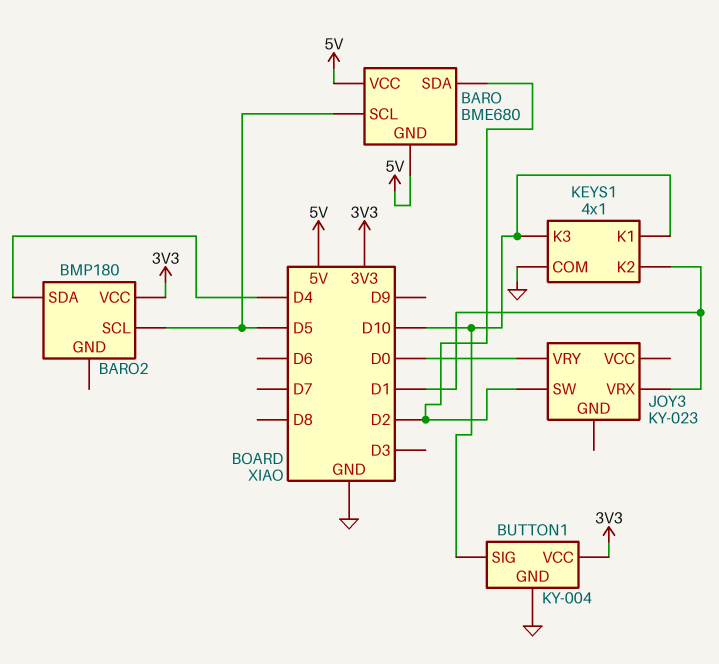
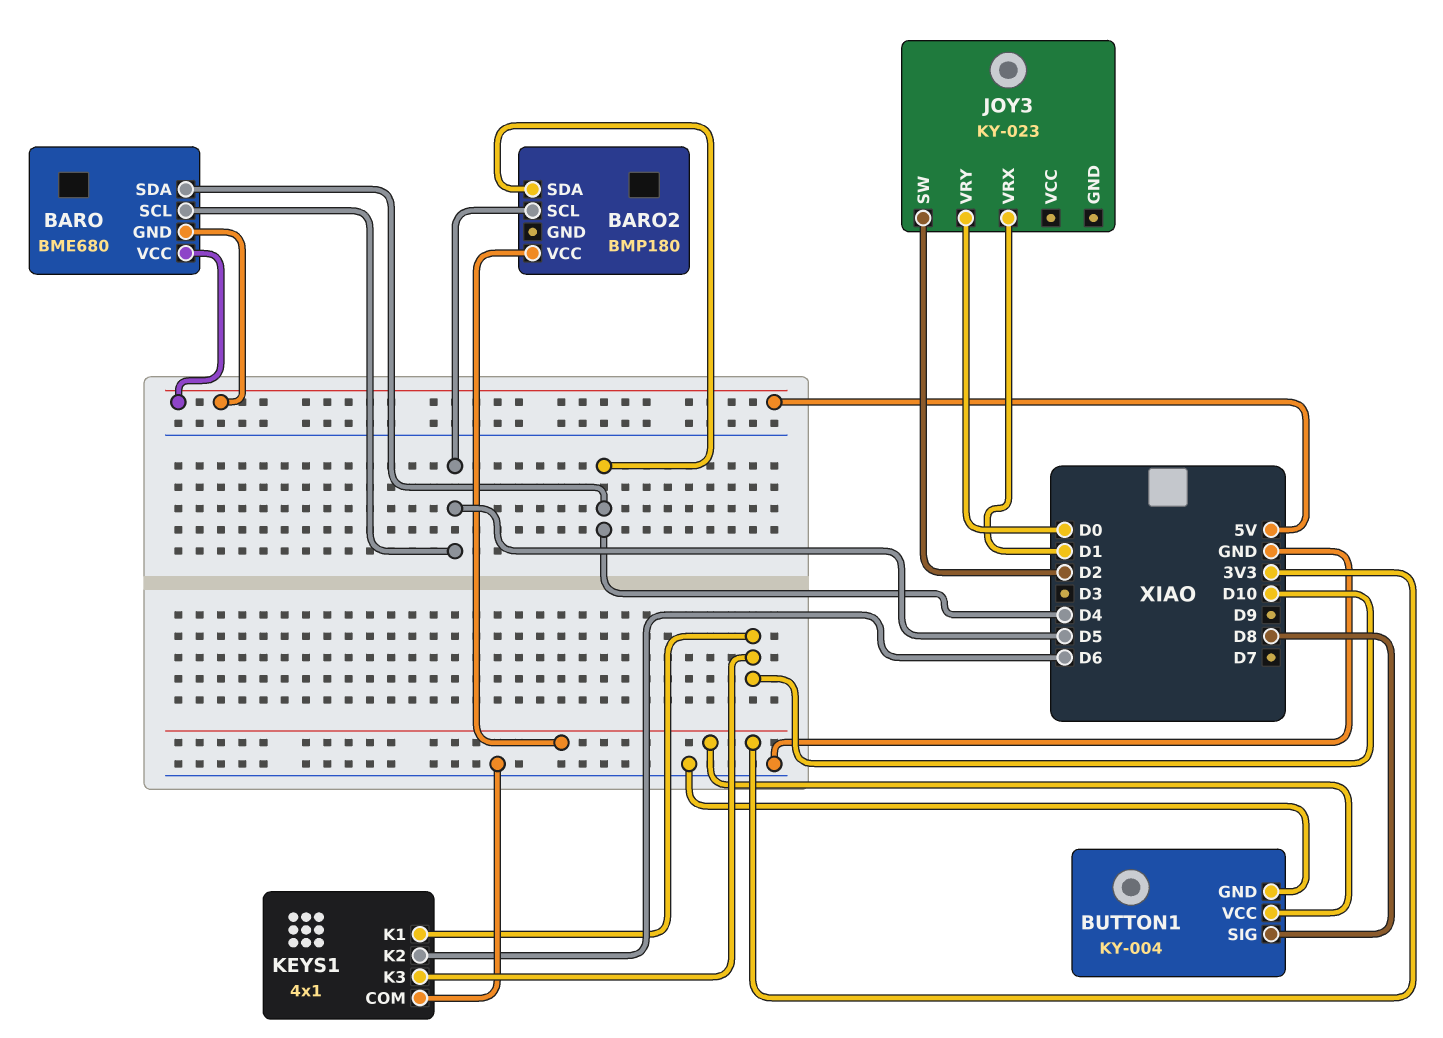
BARO pin SDA: D2 -> D4
BUTTON1 pin SIG: D10 -> D8
KEYS1 pin K2: D1 -> D6

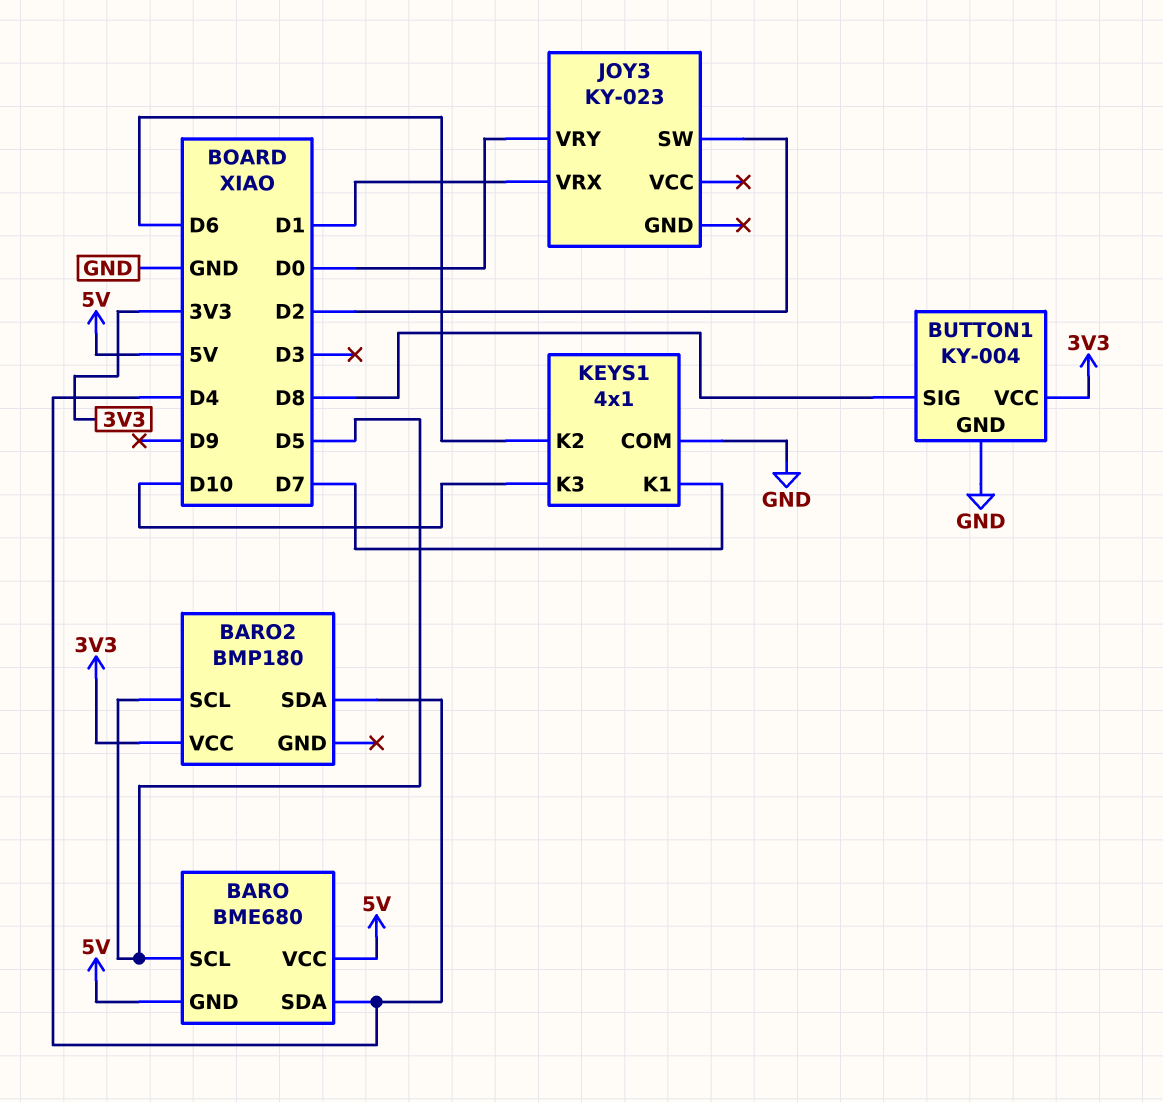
KEYS1 pin K1: D10 -> D7

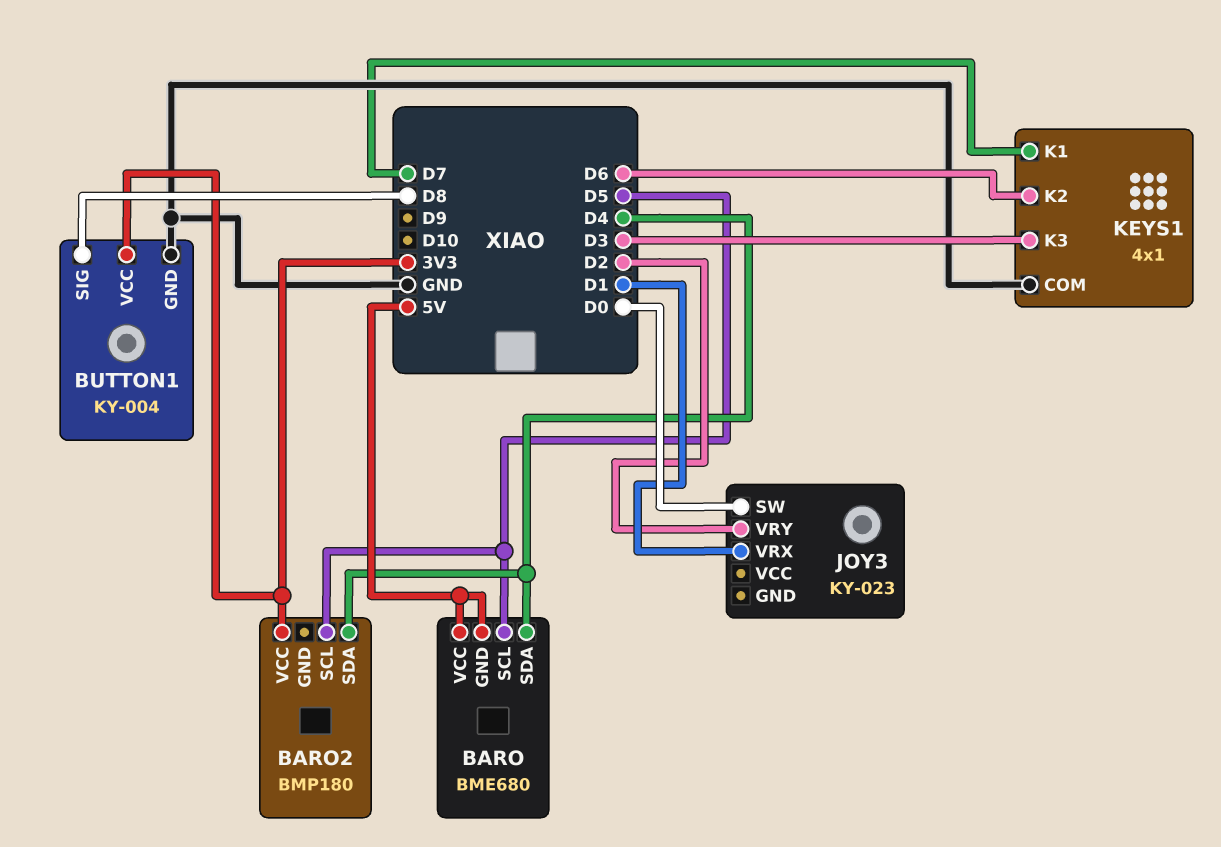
JOY3 pin SW: D2 -> D0
JOY3 pin VRY: D0 -> D2
KEYS1 pin K3: D10 -> D3

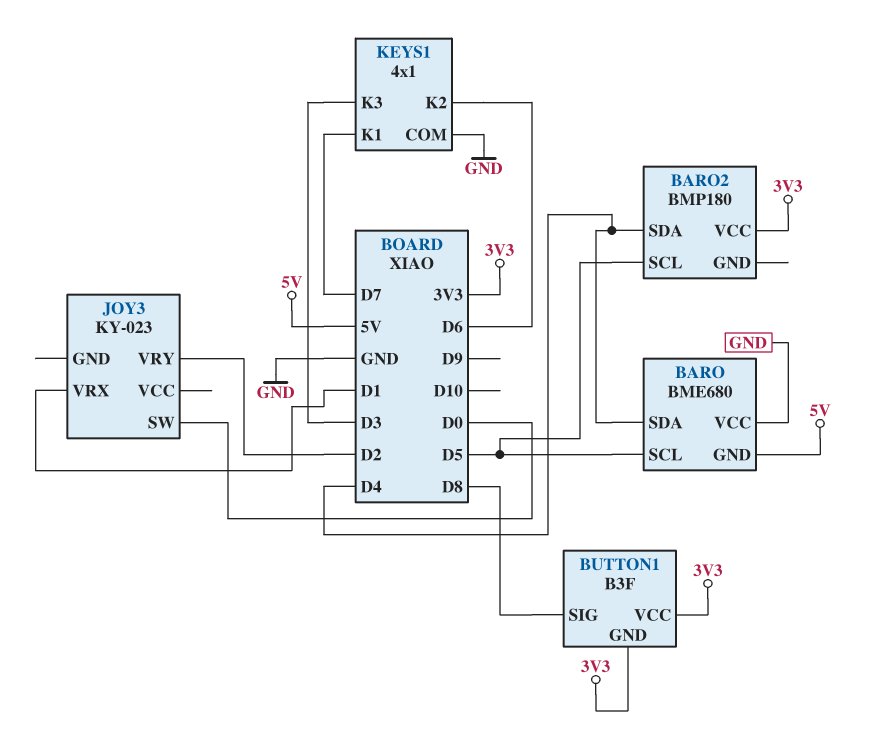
BARO pin VCC: 5V -> GND
BUTTON1: KY-004 -> B3F
BUTTON1 pin GND: GND -> 3V3

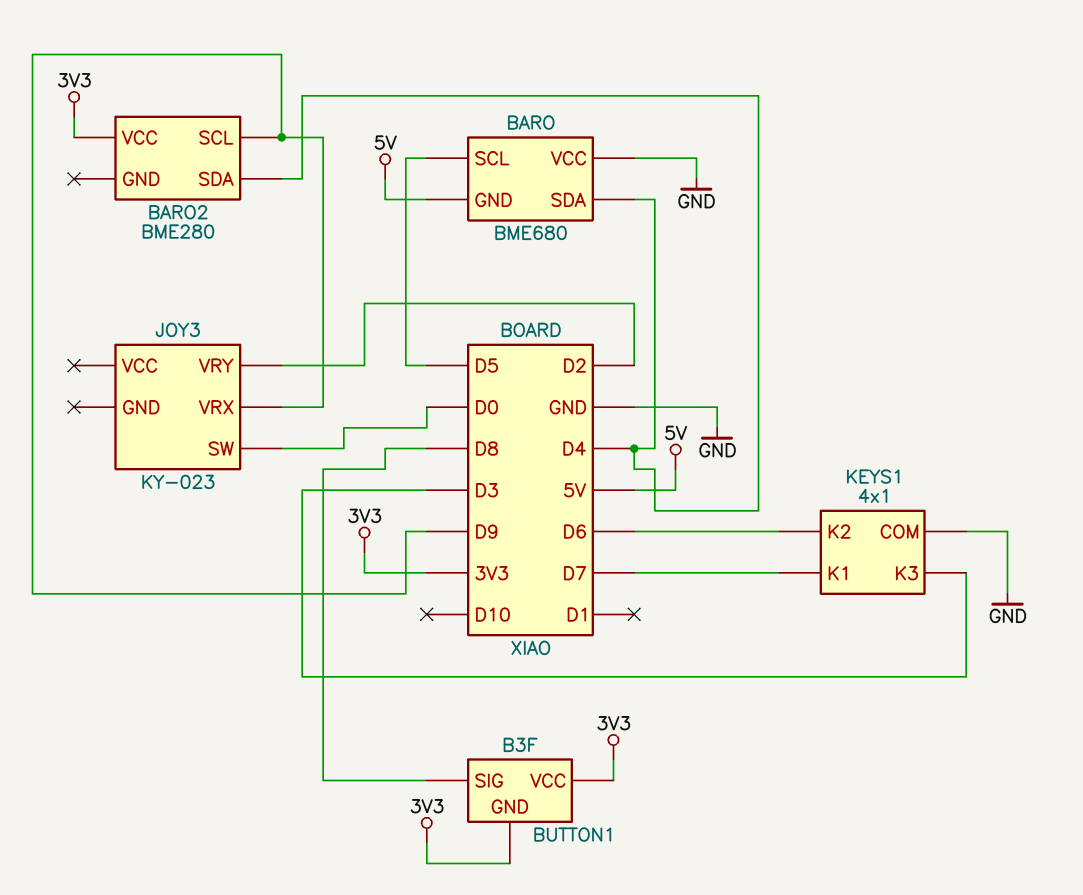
BARO2: BMP180 -> BME280
BARO2 pin SCL: D5 -> D9
JOY3 pin VRX: D1 -> D9

